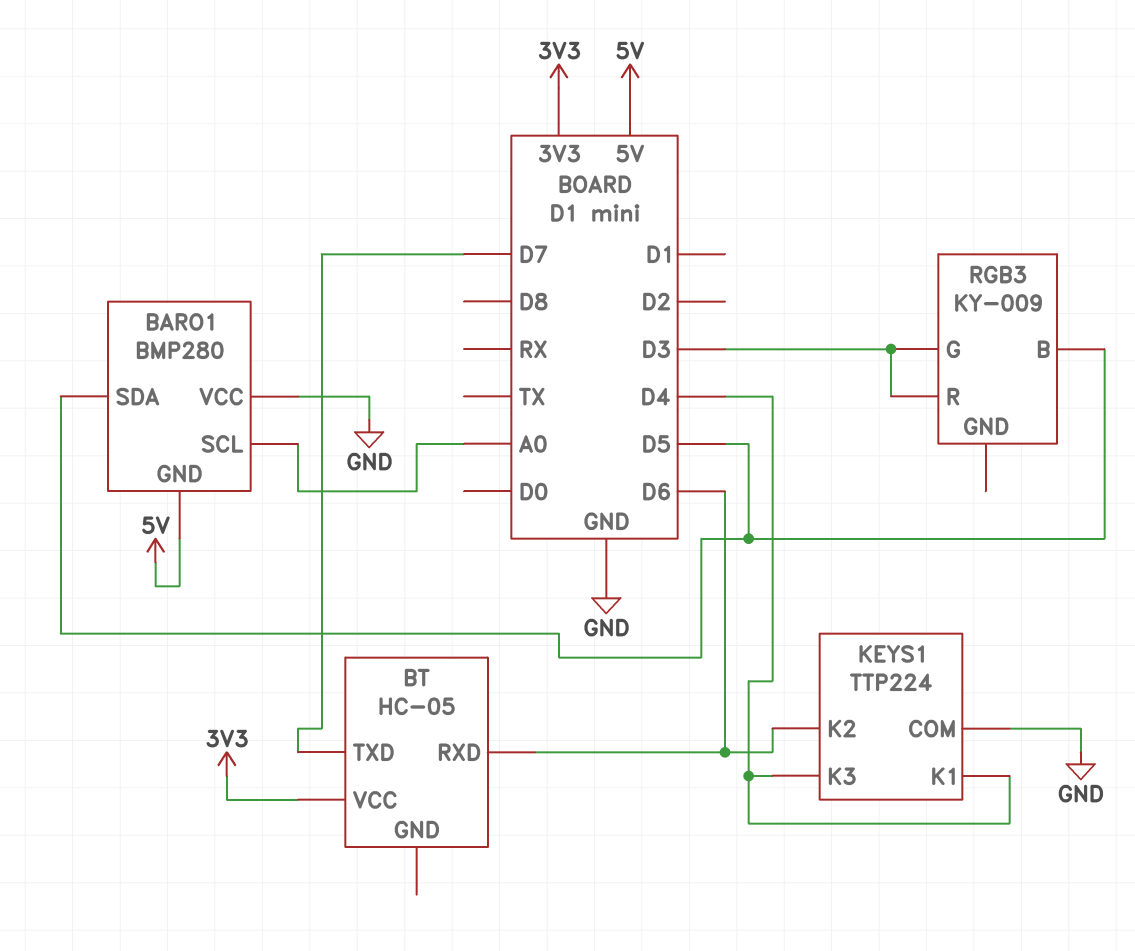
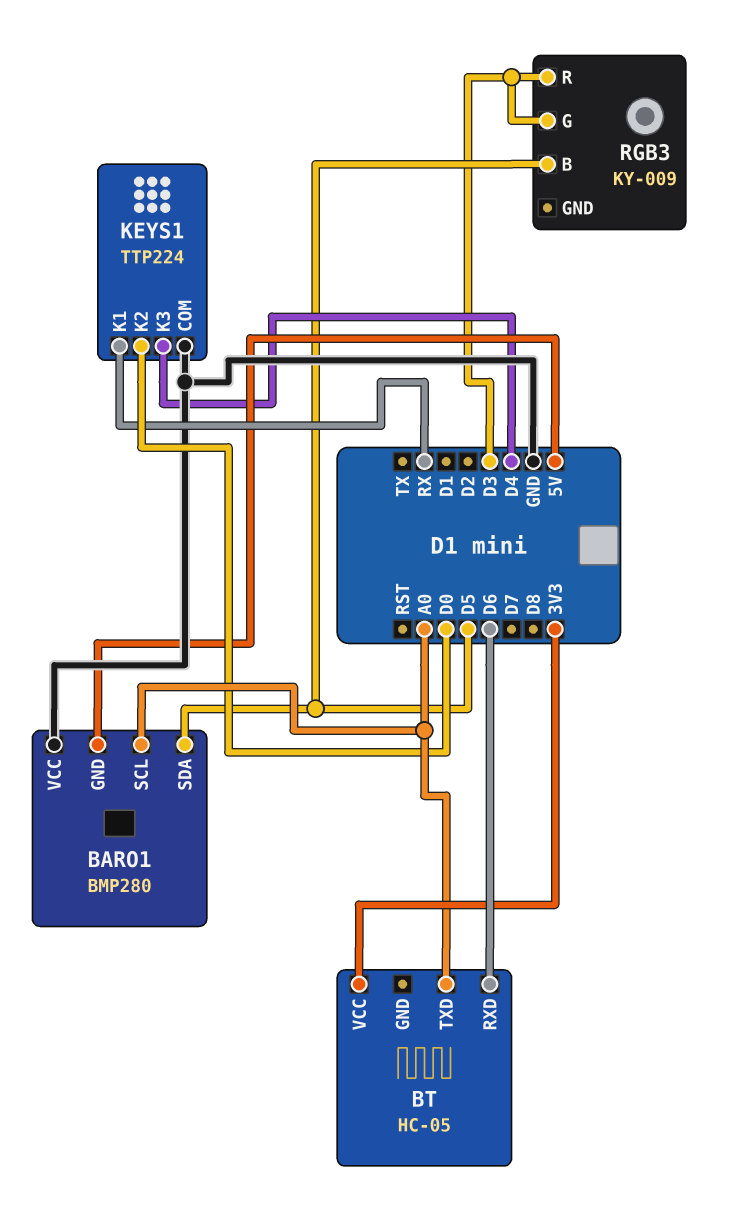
BT pin TXD: D7 -> A0
KEYS1 pin K1: D4 -> RX
KEYS1 pin K2: D6 -> D0

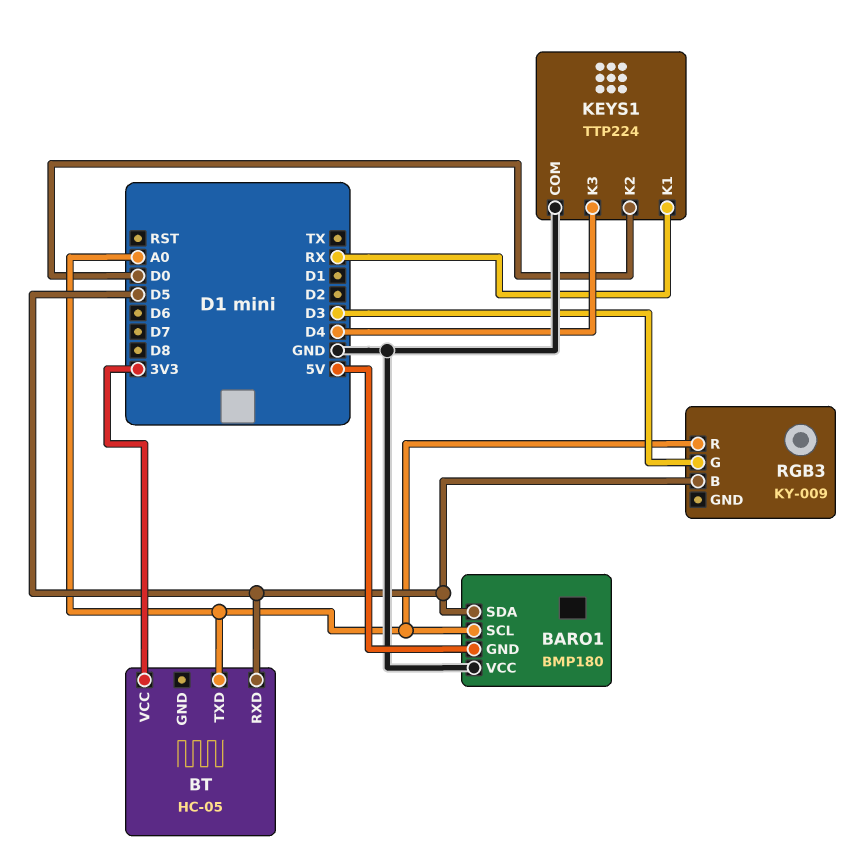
BARO1: BMP280 -> BMP180
BT pin RXD: D6 -> D5
RGB3 pin R: D3 -> A0

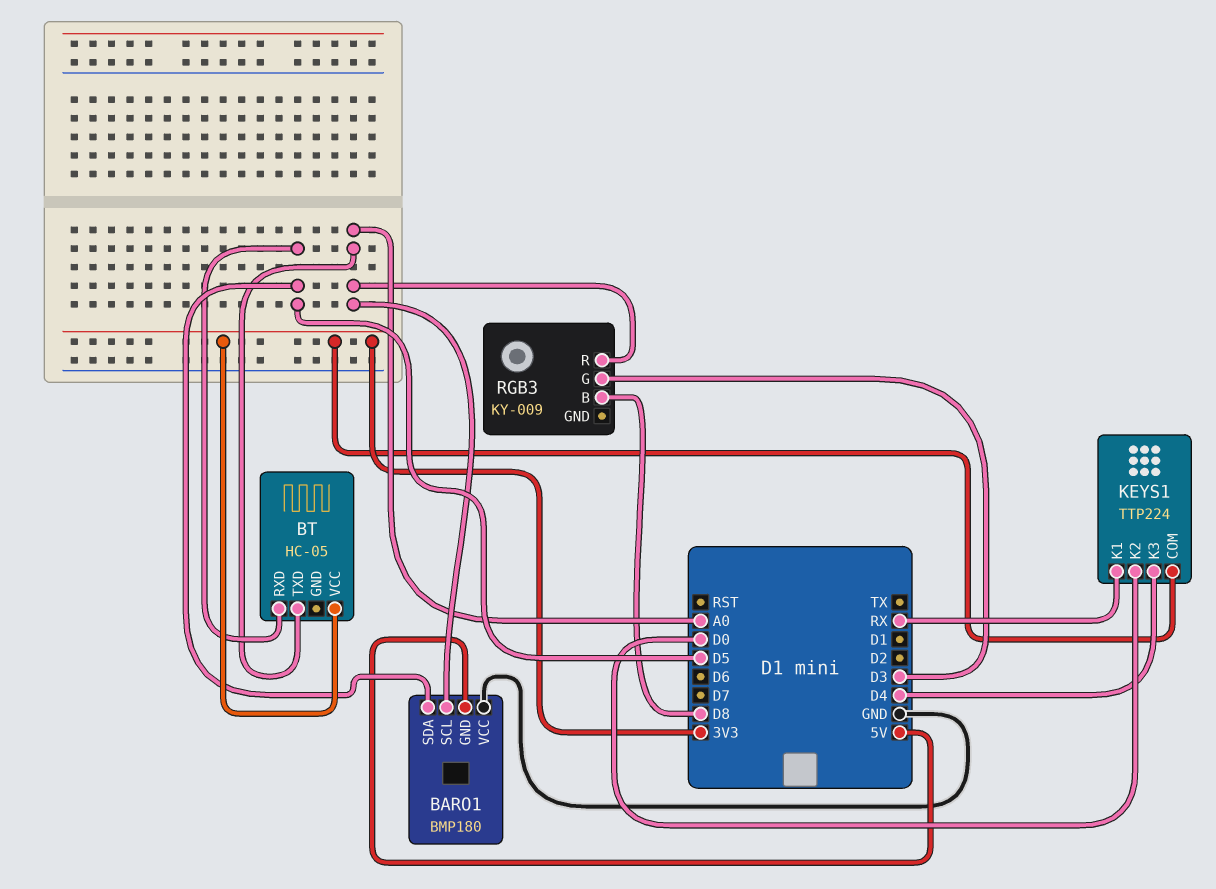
KEYS1 pin COM: GND -> 3V3
RGB3 pin B: D5 -> D8

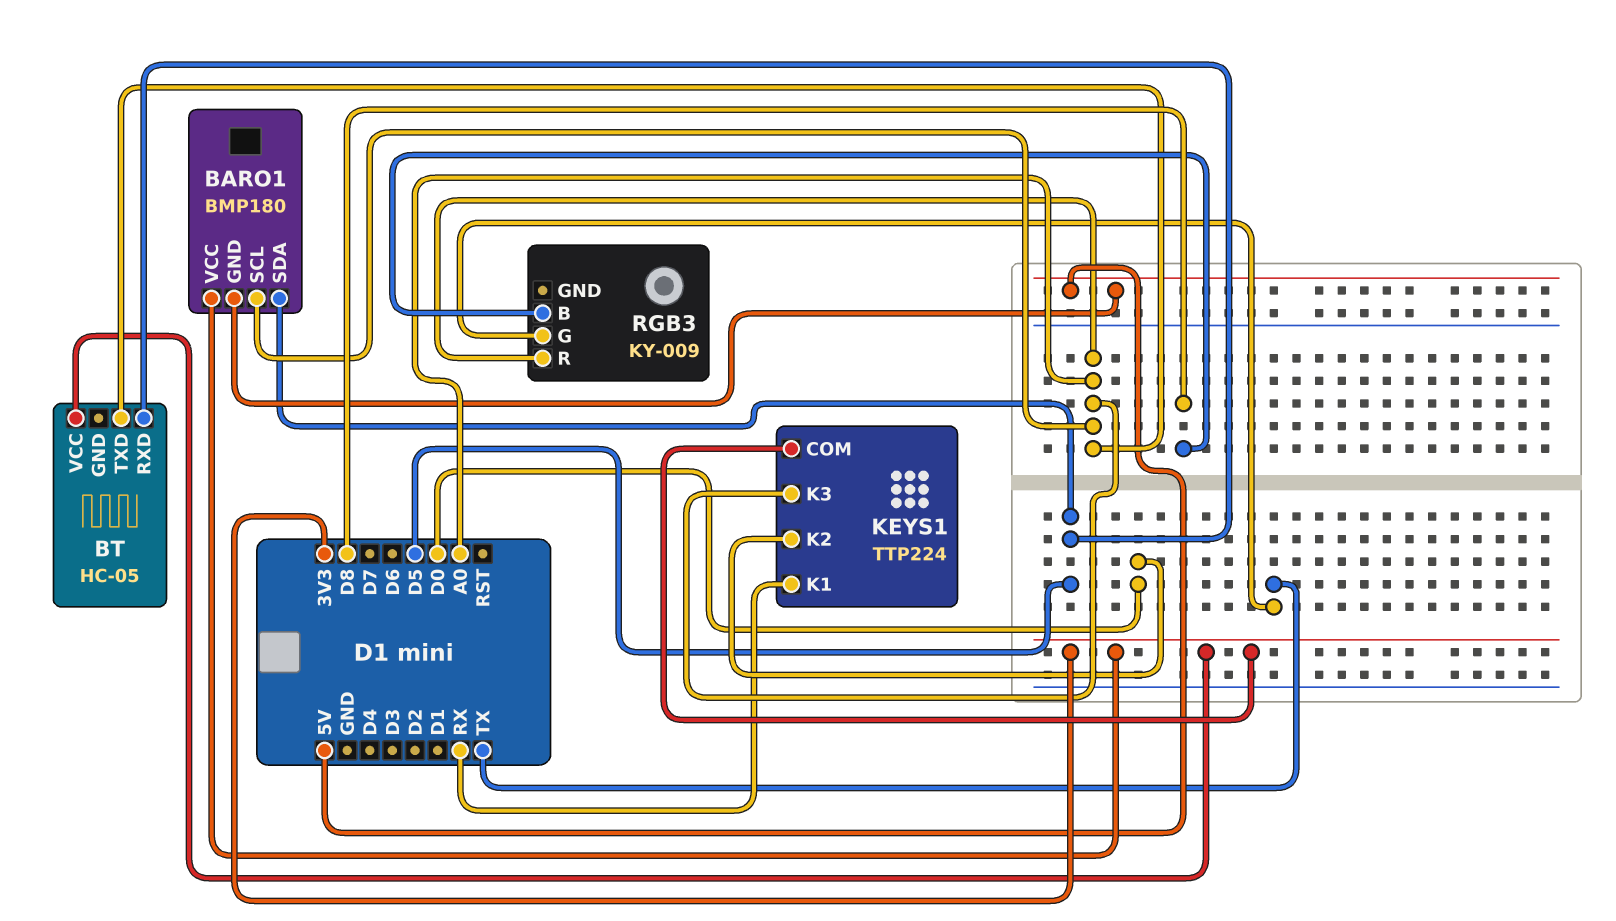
BARO1 pin VCC: GND -> 3V3
KEYS1 pin K3: D4 -> A0
RGB3 pin G: D3 -> TX

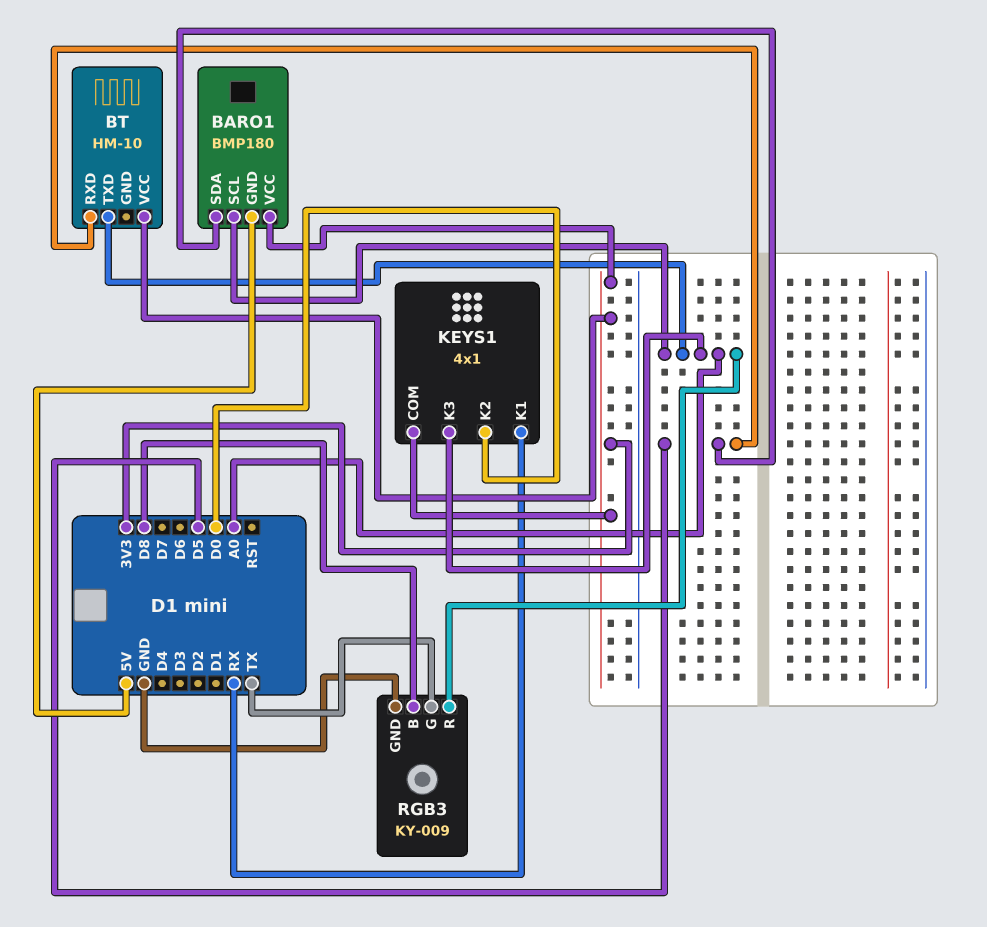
BT: HC-05 -> HM-10
KEYS1: TTP224 -> 4x1
RGB3 pin GND: none -> GND

